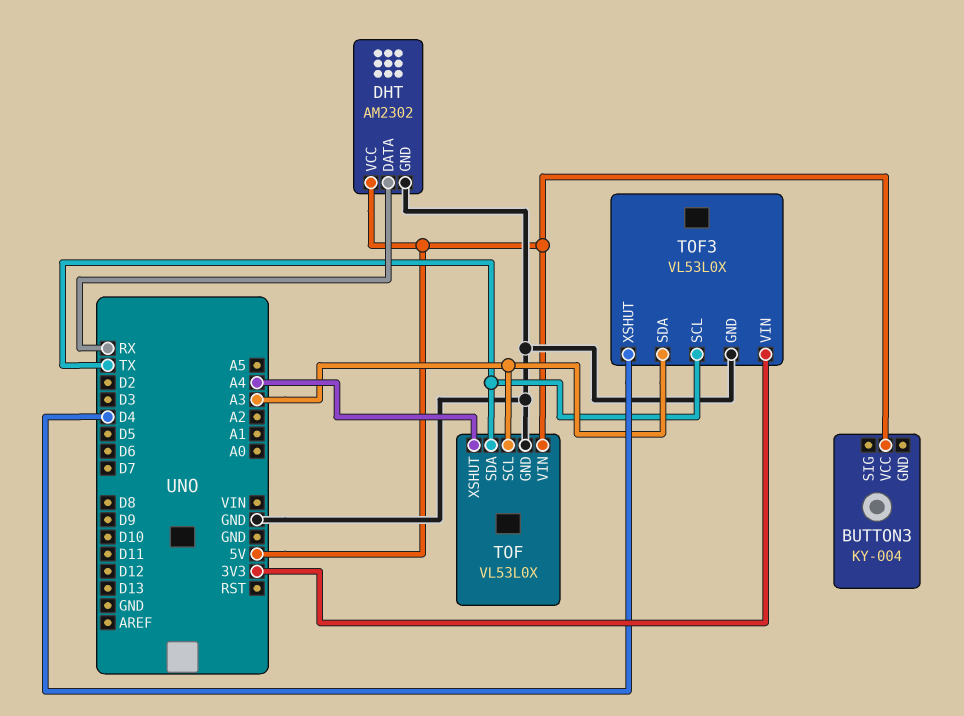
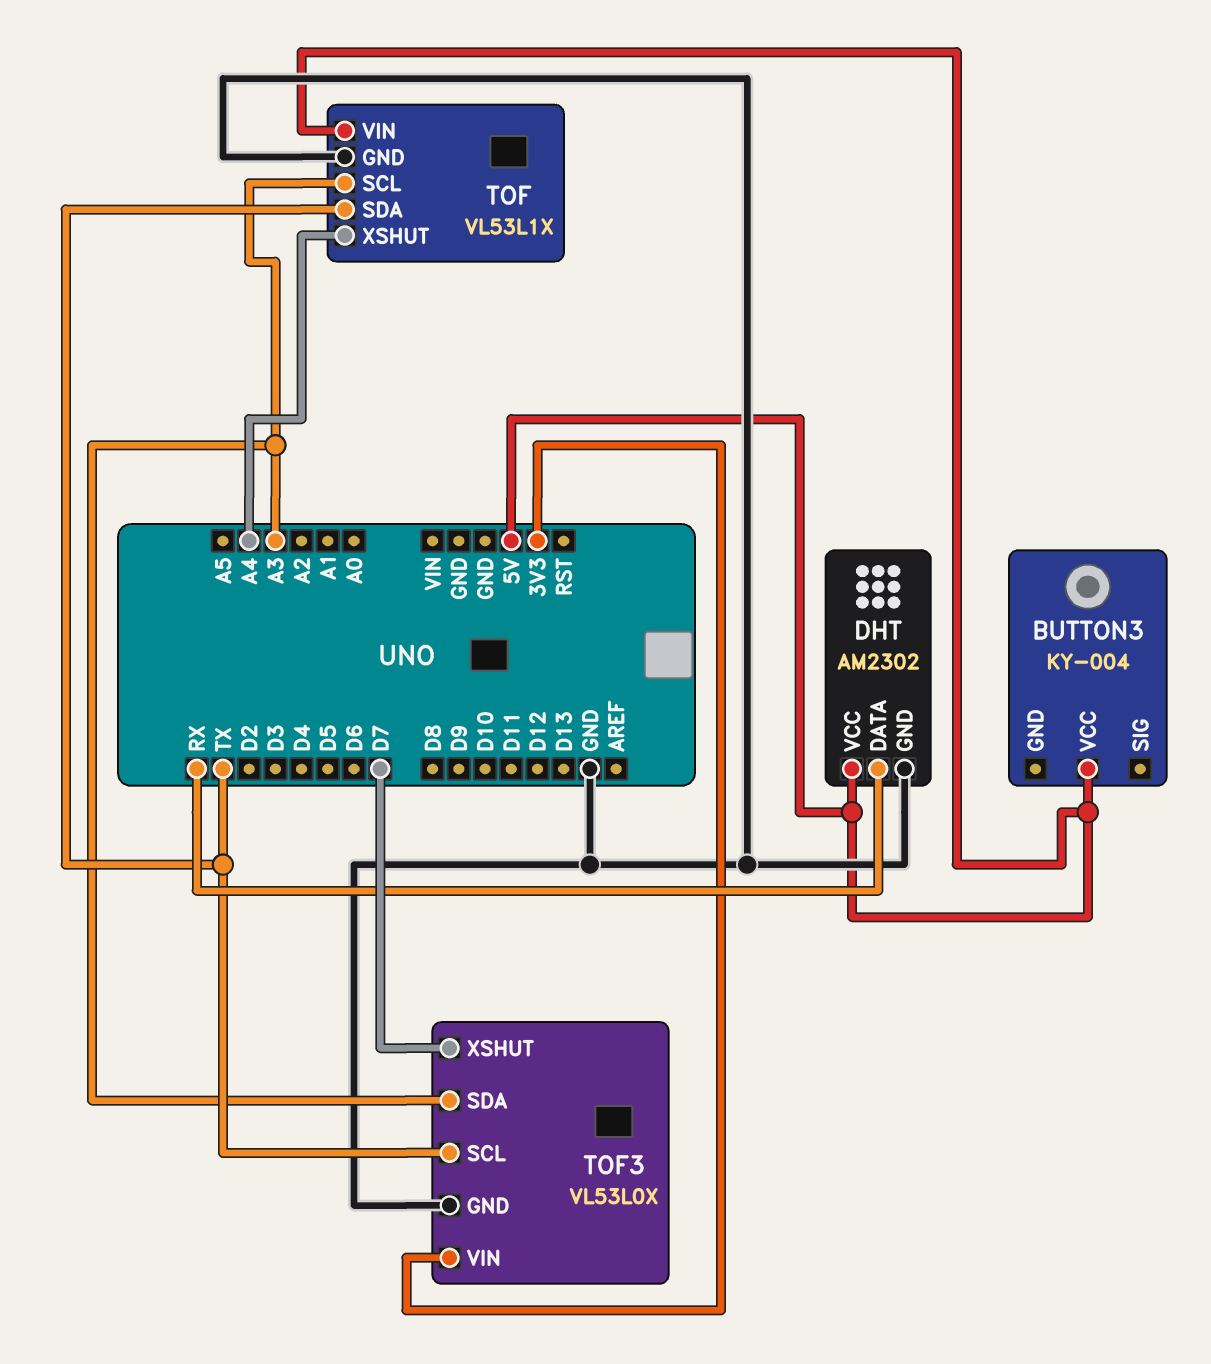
TOF: VL53L0X -> VL53L1X
TOF3 pin XSHUT: D4 -> D7

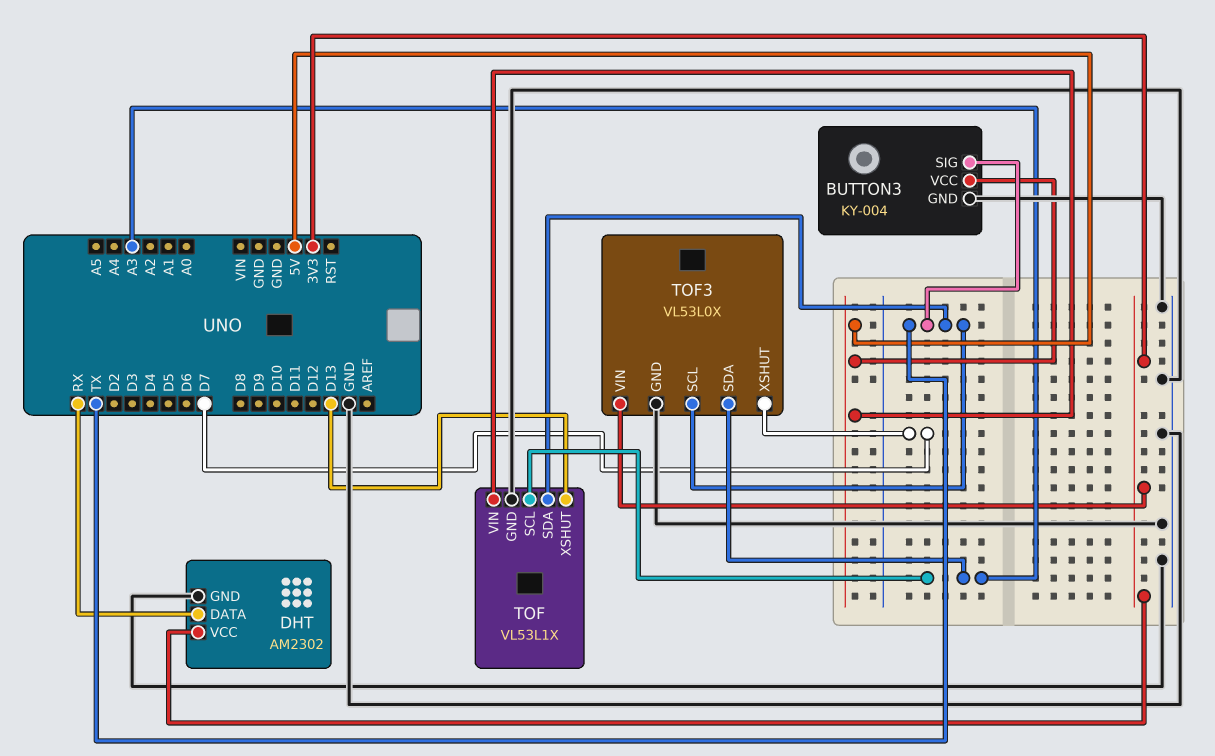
BUTTON3 pin GND: none -> GND
BUTTON3 pin SIG: none -> TX
DHT pin VCC: 5V -> 3V3
TOF pin XSHUT: A4 -> D13

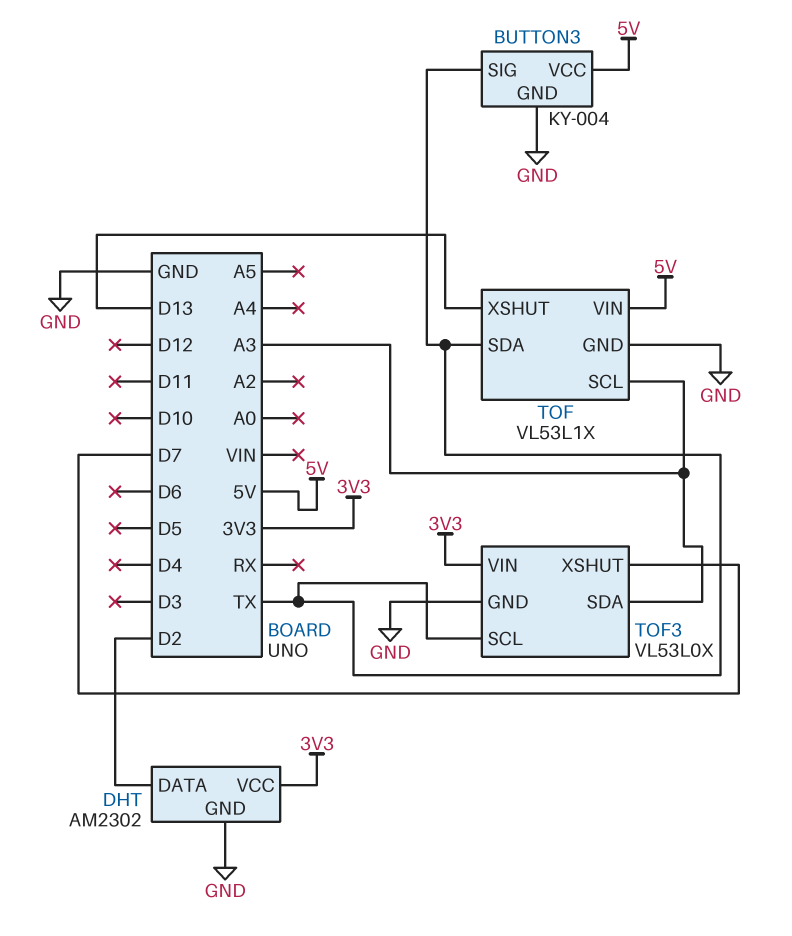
DHT pin DATA: RX -> D2

